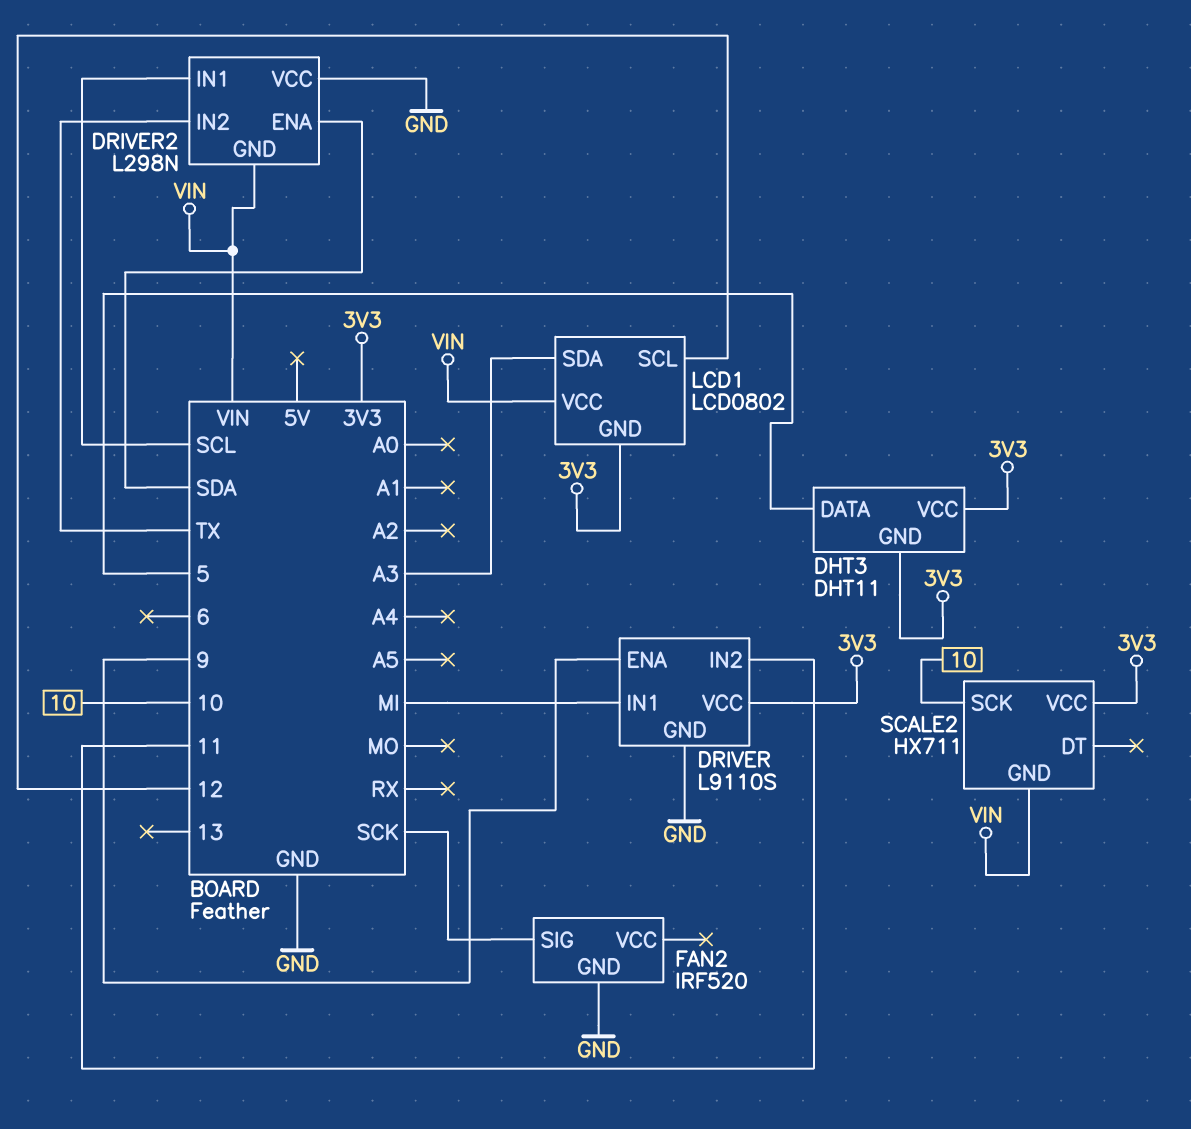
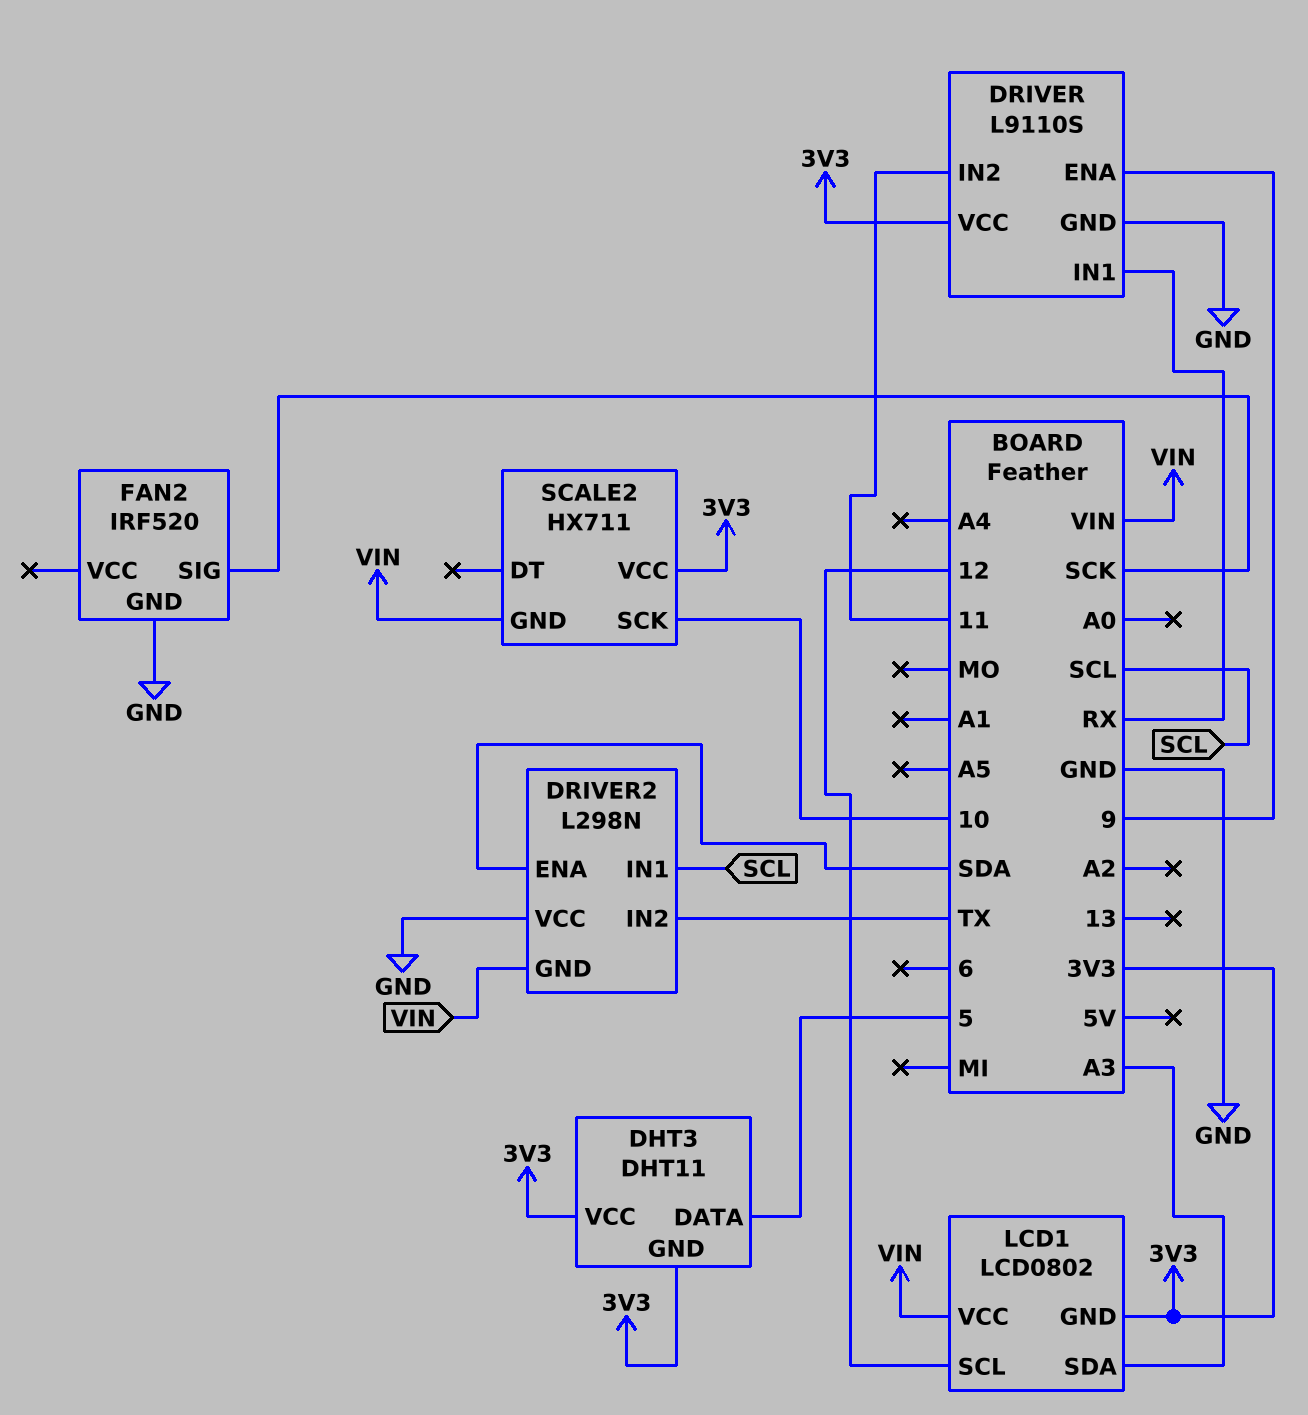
DRIVER pin IN1: MI -> RX

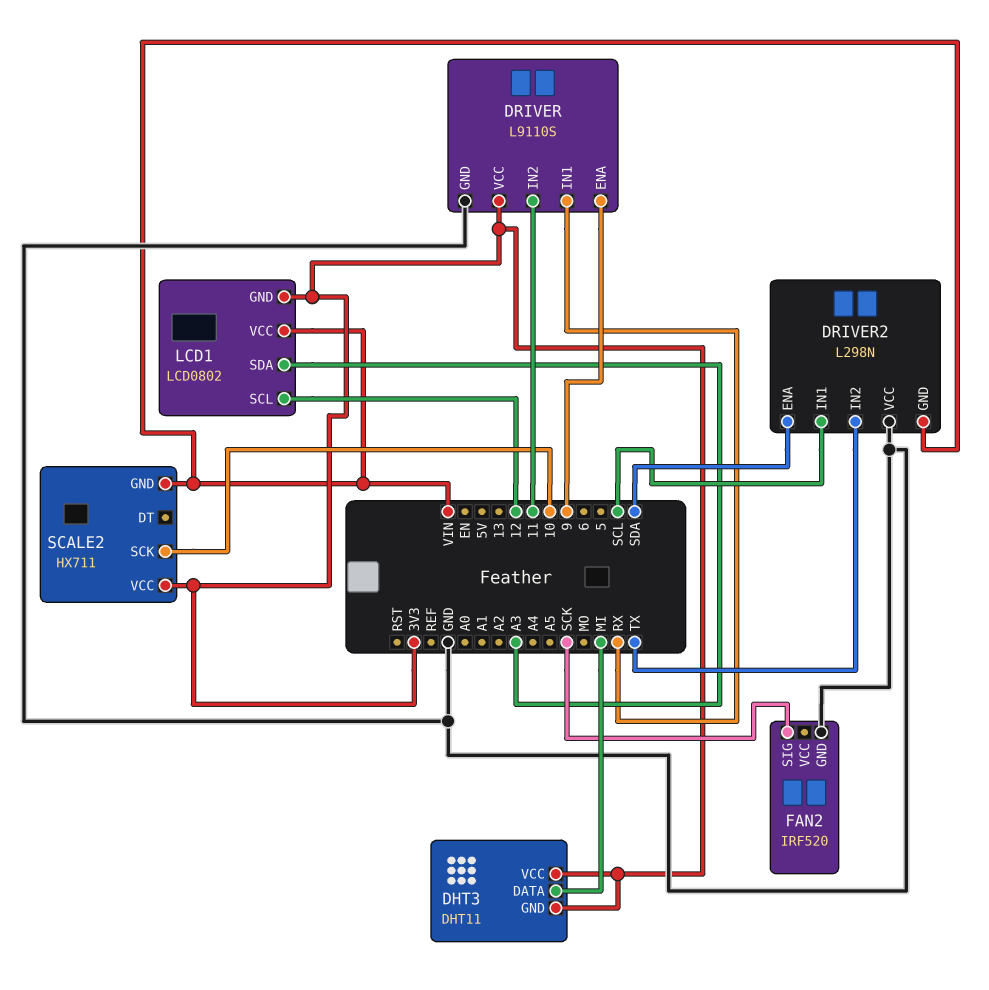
DHT3 pin DATA: 5 -> MI

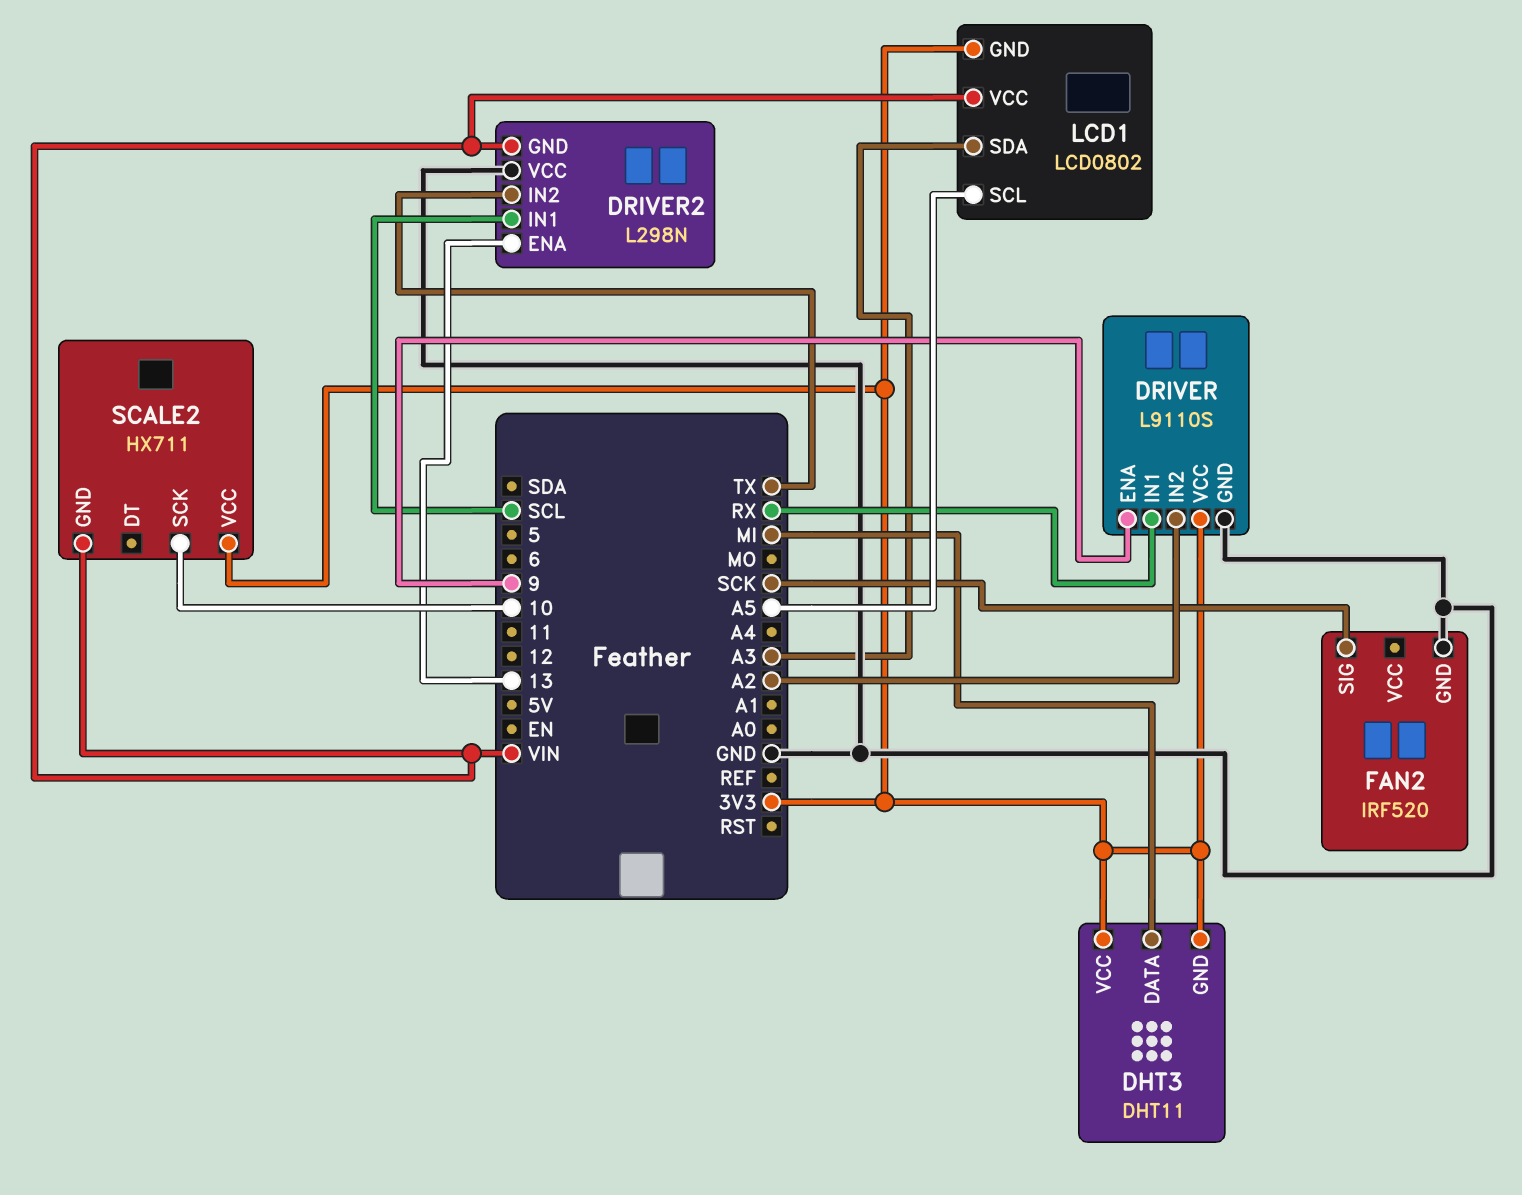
DRIVER pin IN2: 11 -> A2
DRIVER2 pin ENA: SDA -> 13
LCD1 pin SCL: 12 -> A5

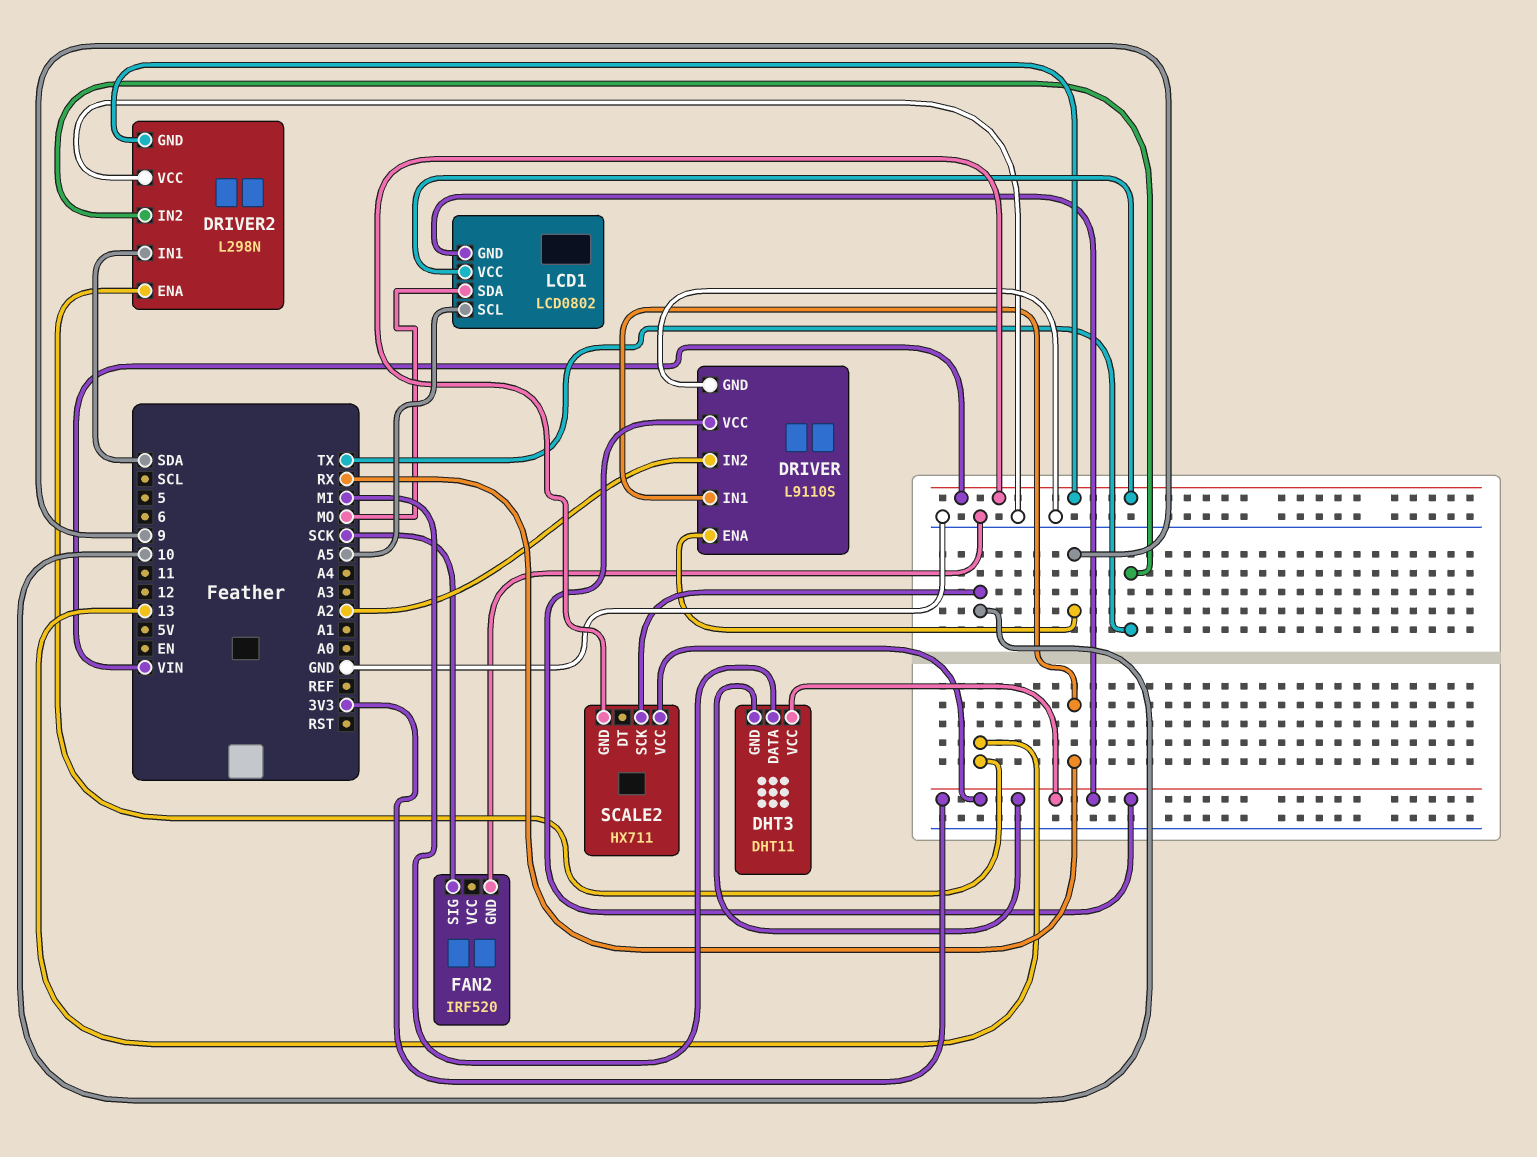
DRIVER2 pin IN1: SCL -> SDA
LCD1 pin SDA: A3 -> MO

